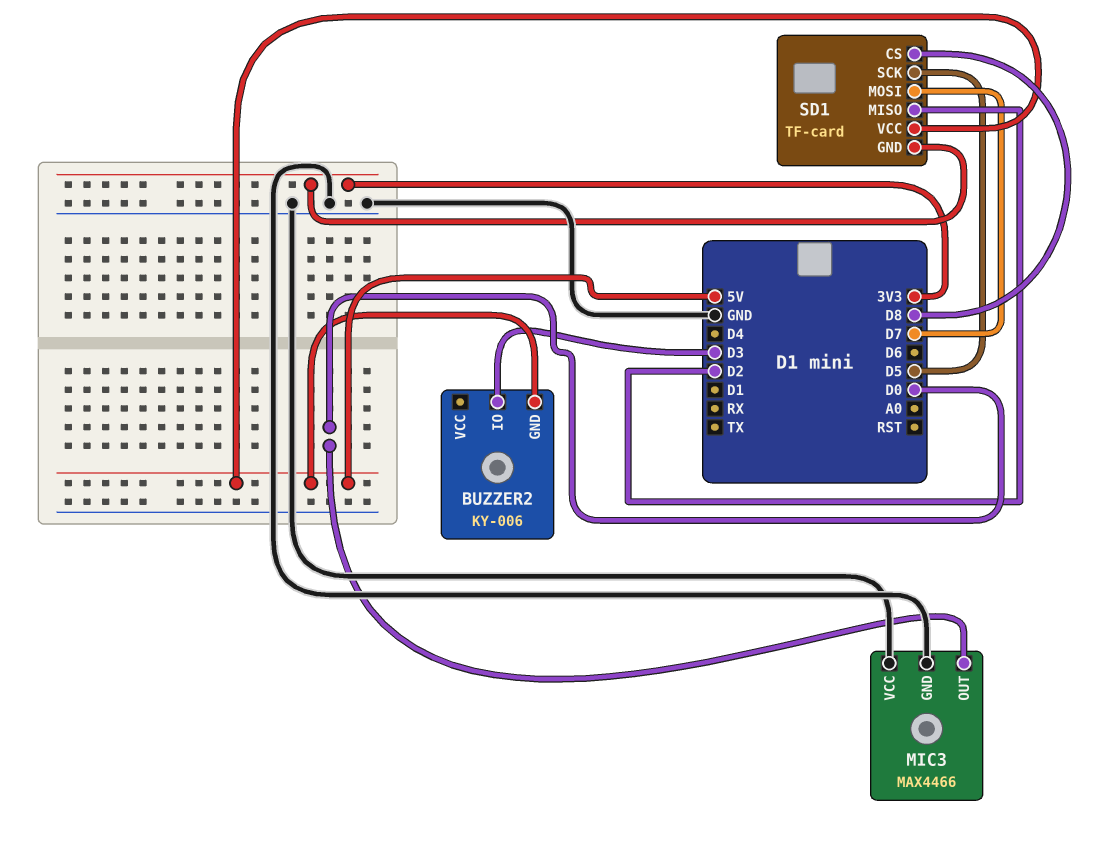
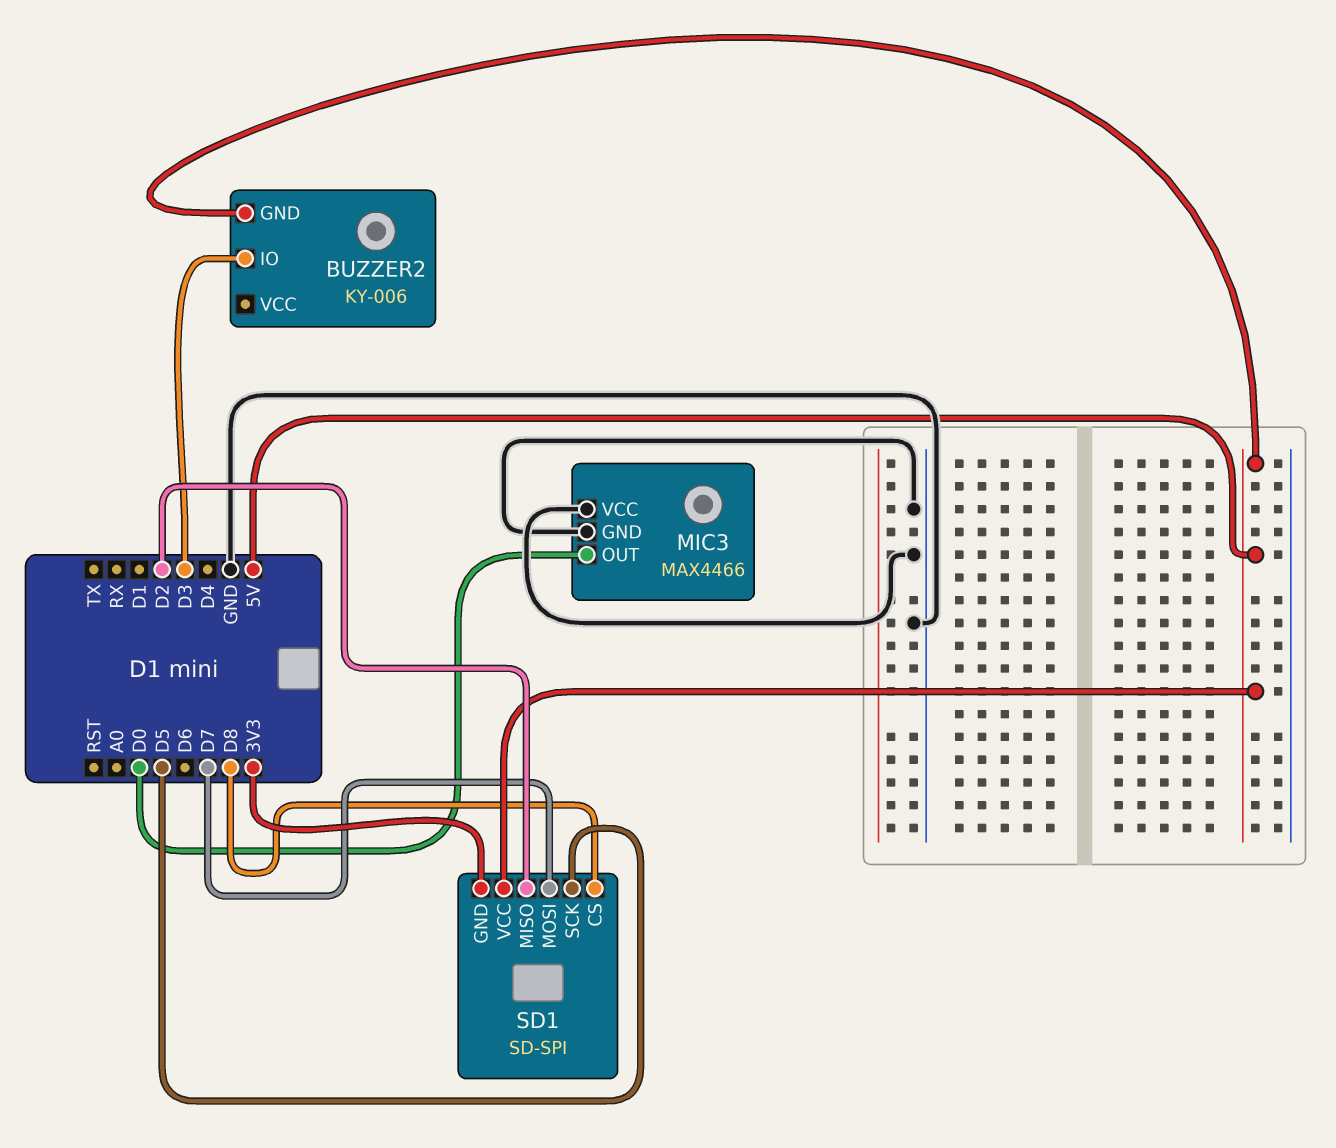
SD1: TF-card -> SD-SPI

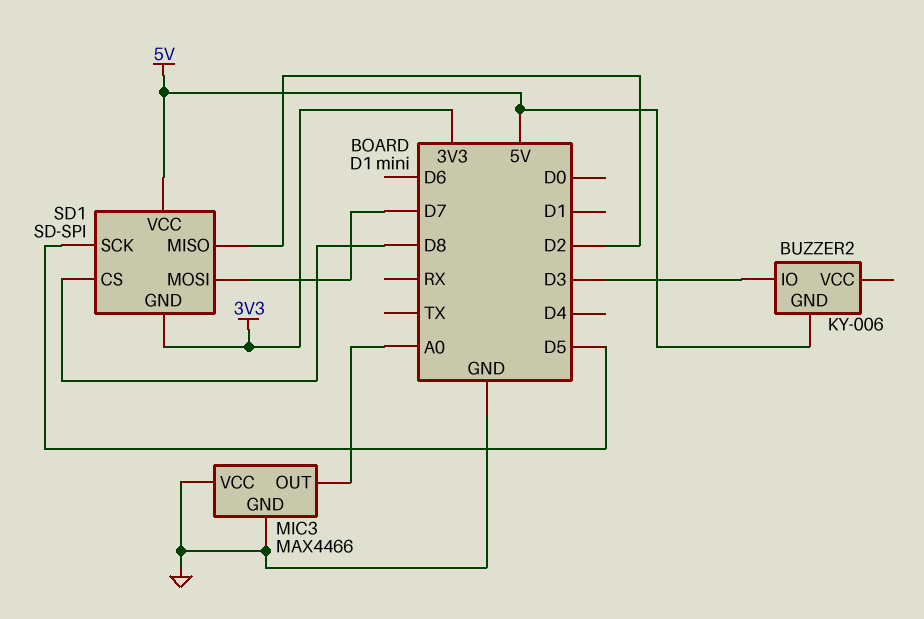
MIC3 pin OUT: D0 -> A0

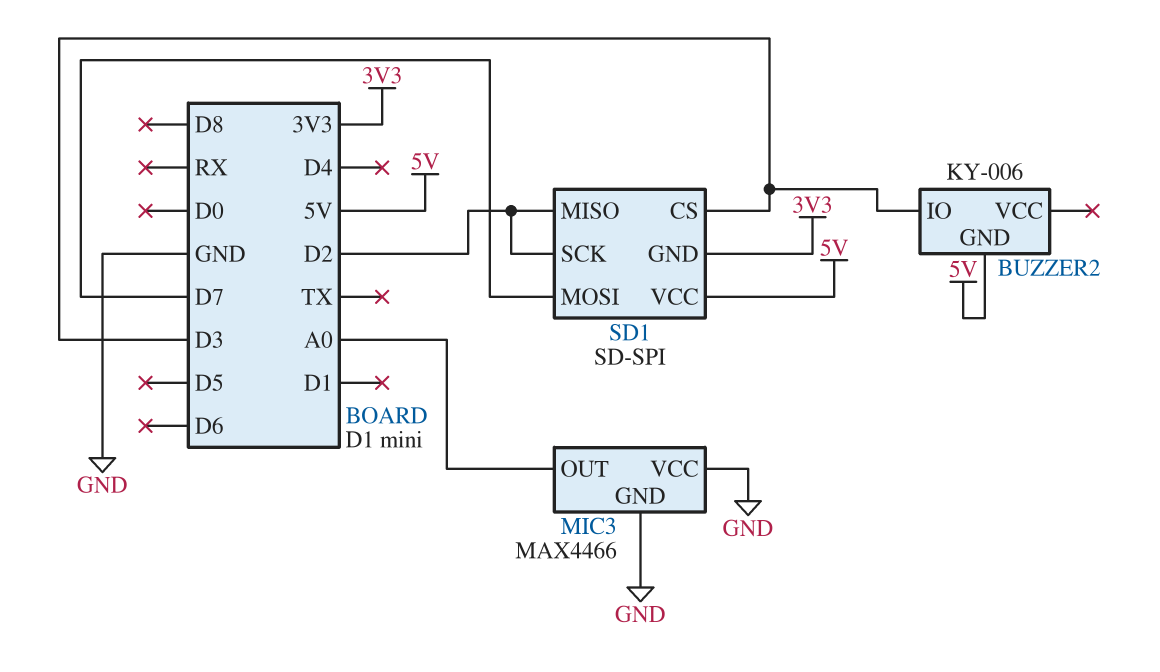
SD1 pin CS: D8 -> D3
SD1 pin SCK: D5 -> D2

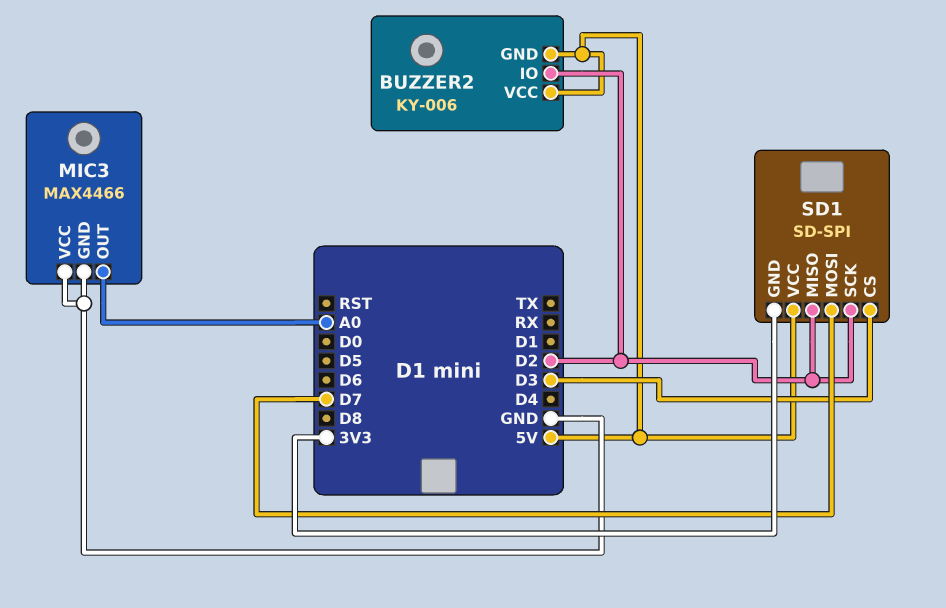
BUZZER2 pin IO: D3 -> D2
BUZZER2 pin VCC: none -> 5V

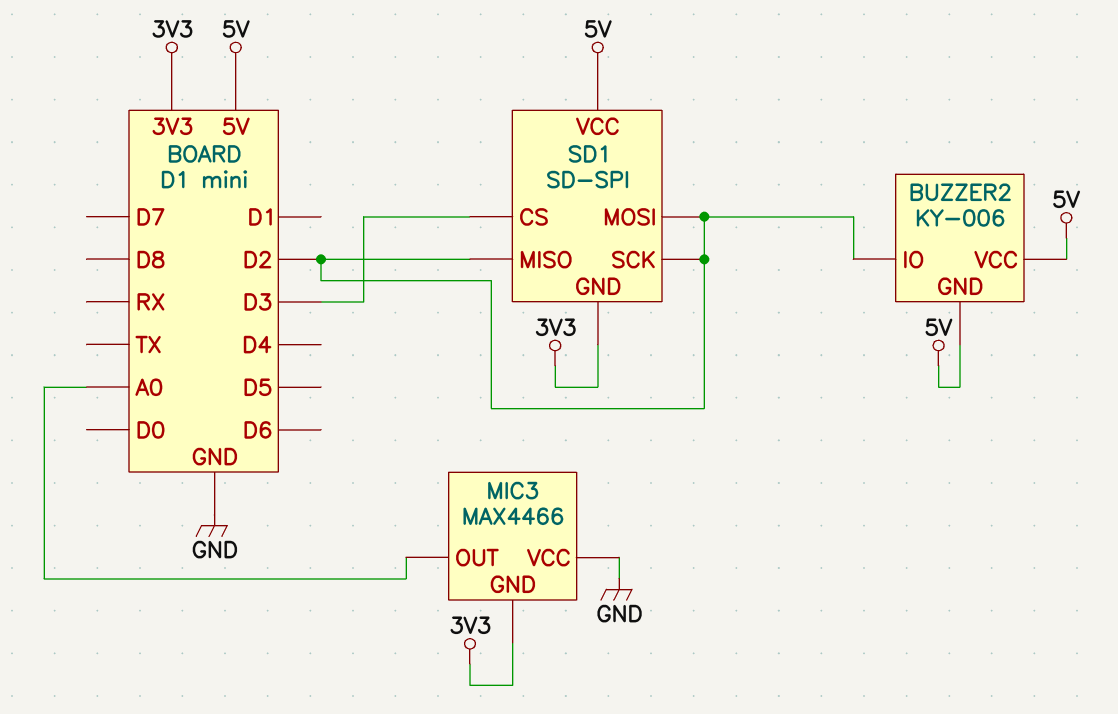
MIC3 pin GND: GND -> 3V3
SD1 pin MOSI: D7 -> D2

